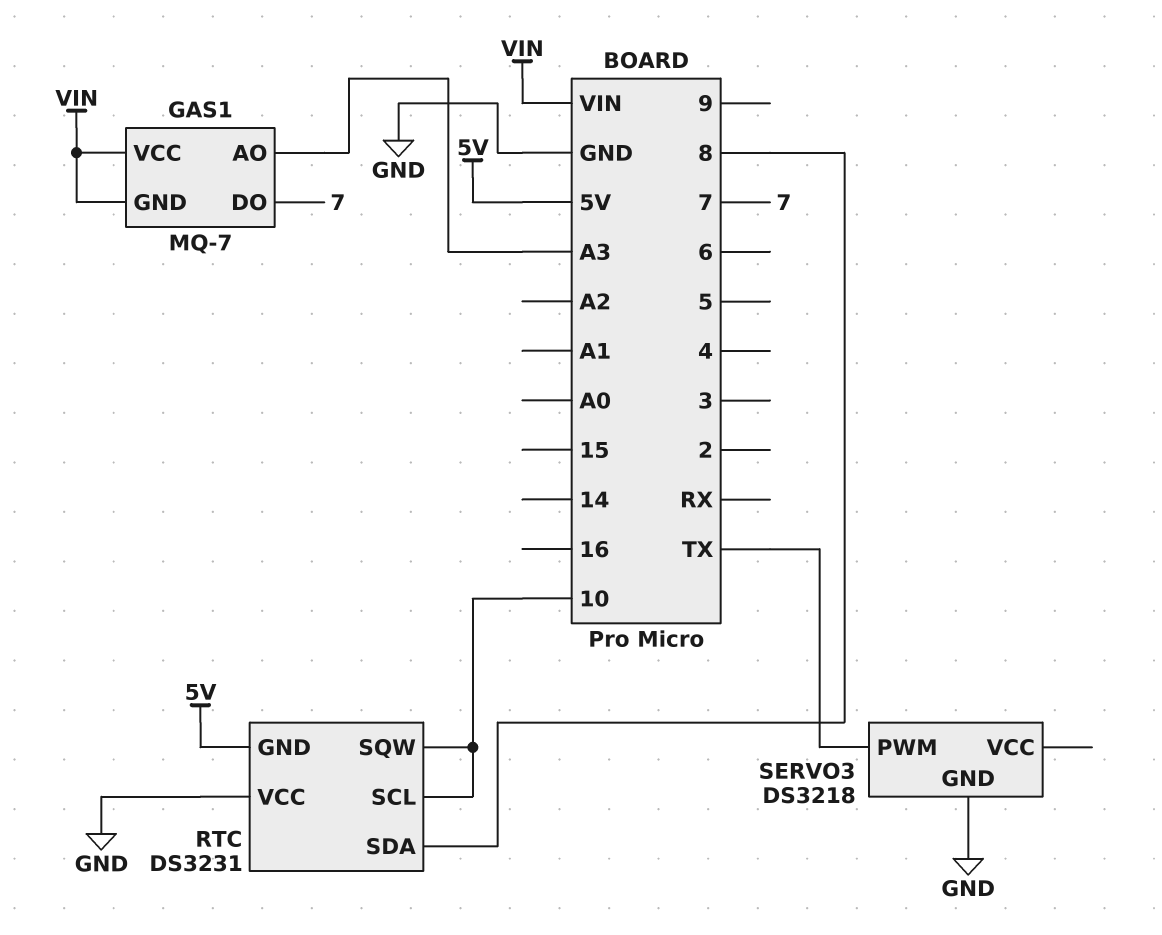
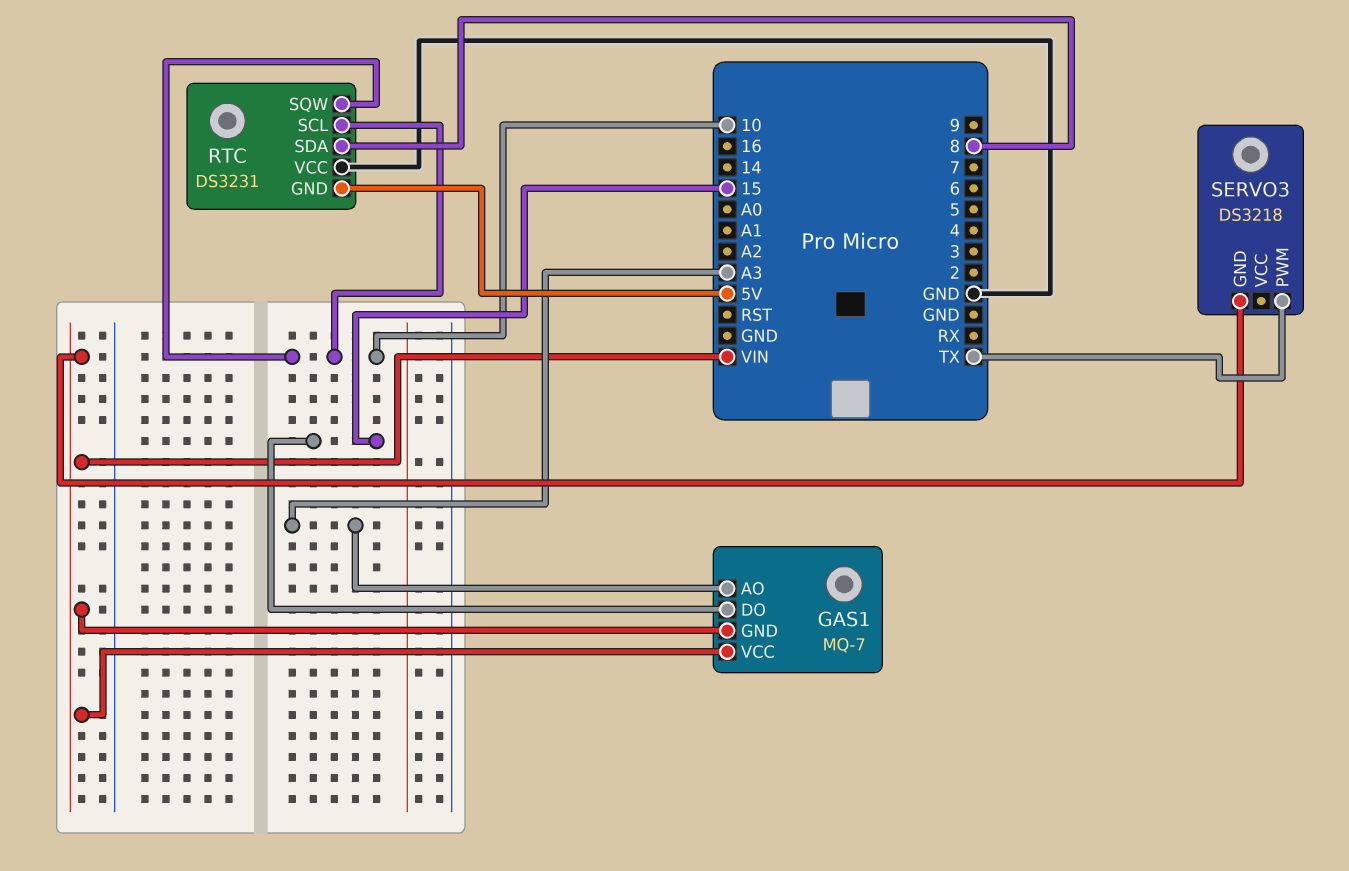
GAS1 pin DO: 7 -> 15
SERVO3 pin GND: GND -> VIN

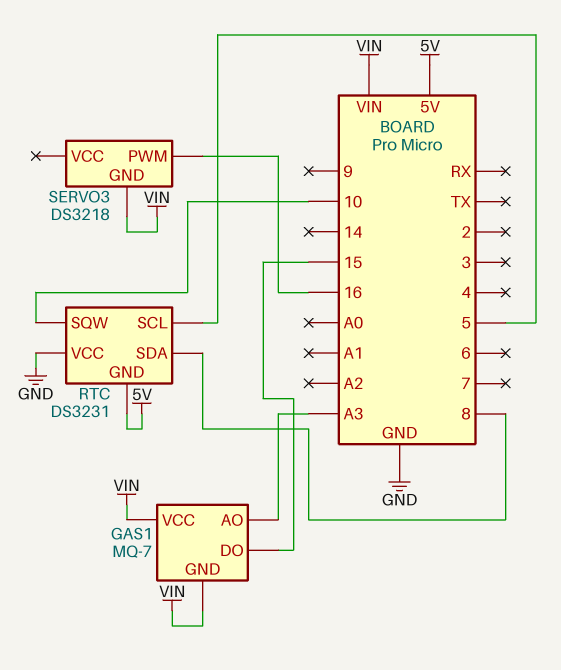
RTC pin SCL: 10 -> 5
SERVO3 pin PWM: TX -> 16

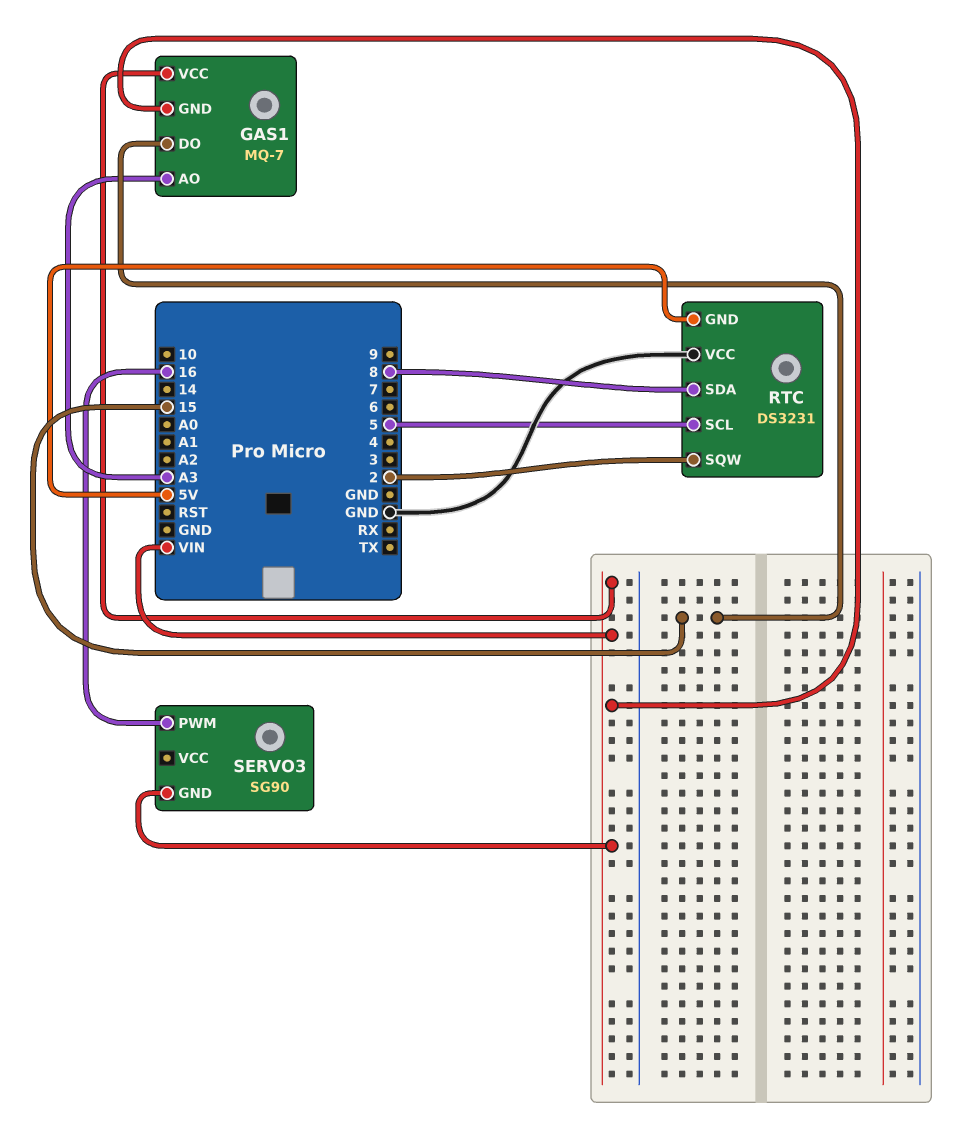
RTC pin SQW: 10 -> 2
SERVO3: DS3218 -> SG90

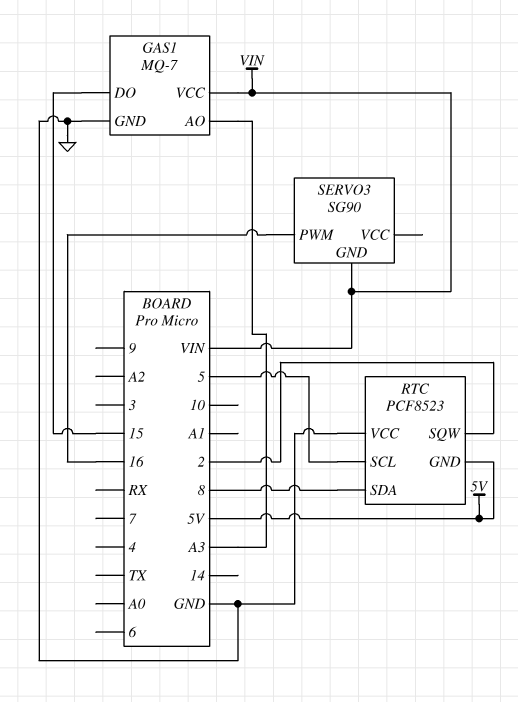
GAS1 pin GND: VIN -> GND
RTC: DS3231 -> PCF8523

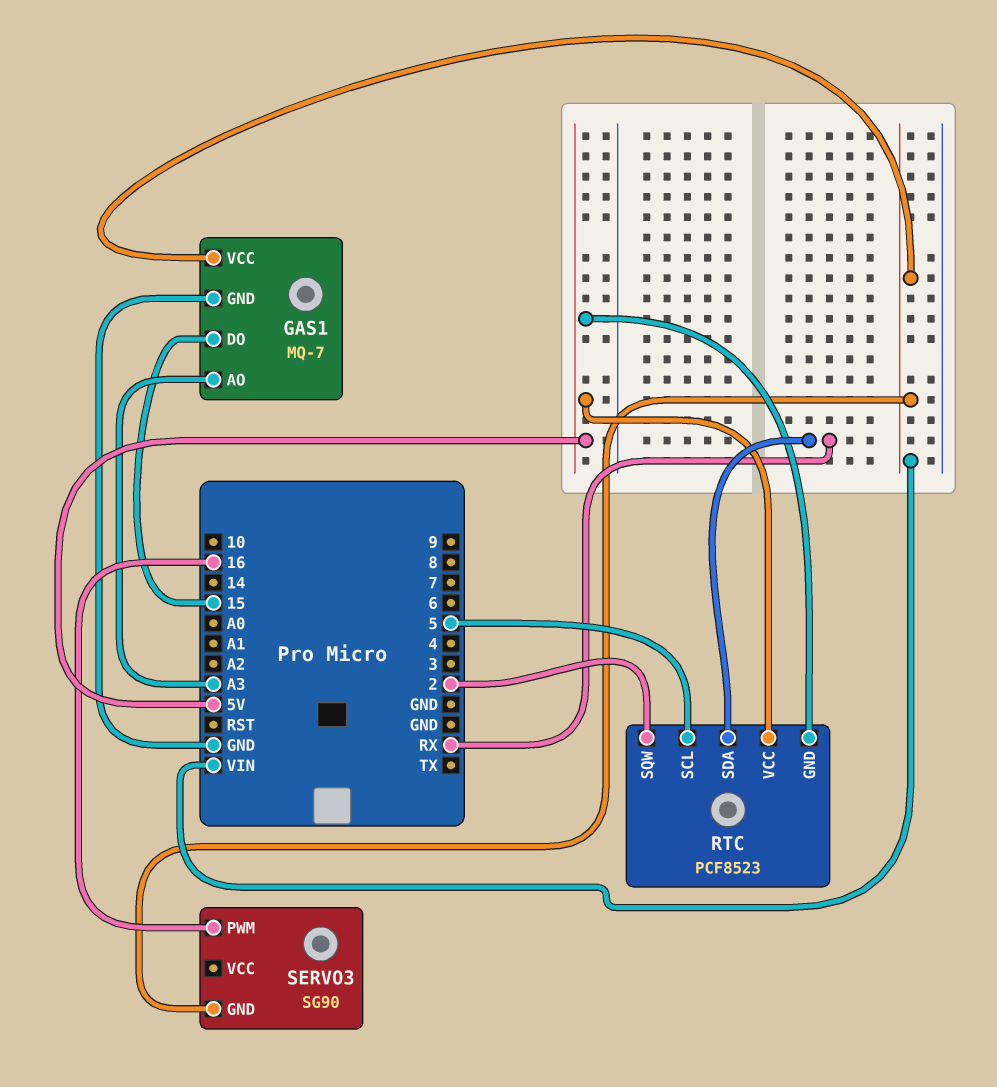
RTC pin SDA: 8 -> RX
RTC pin VCC: GND -> 5V

